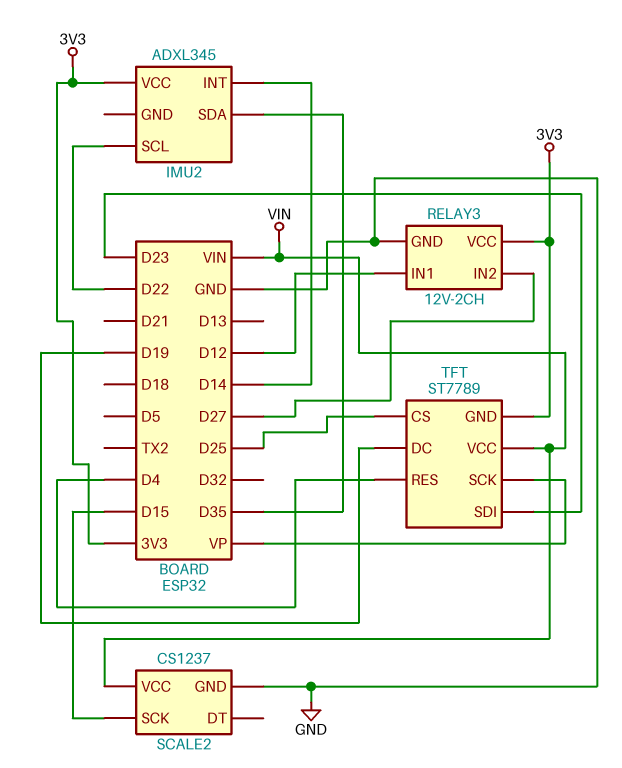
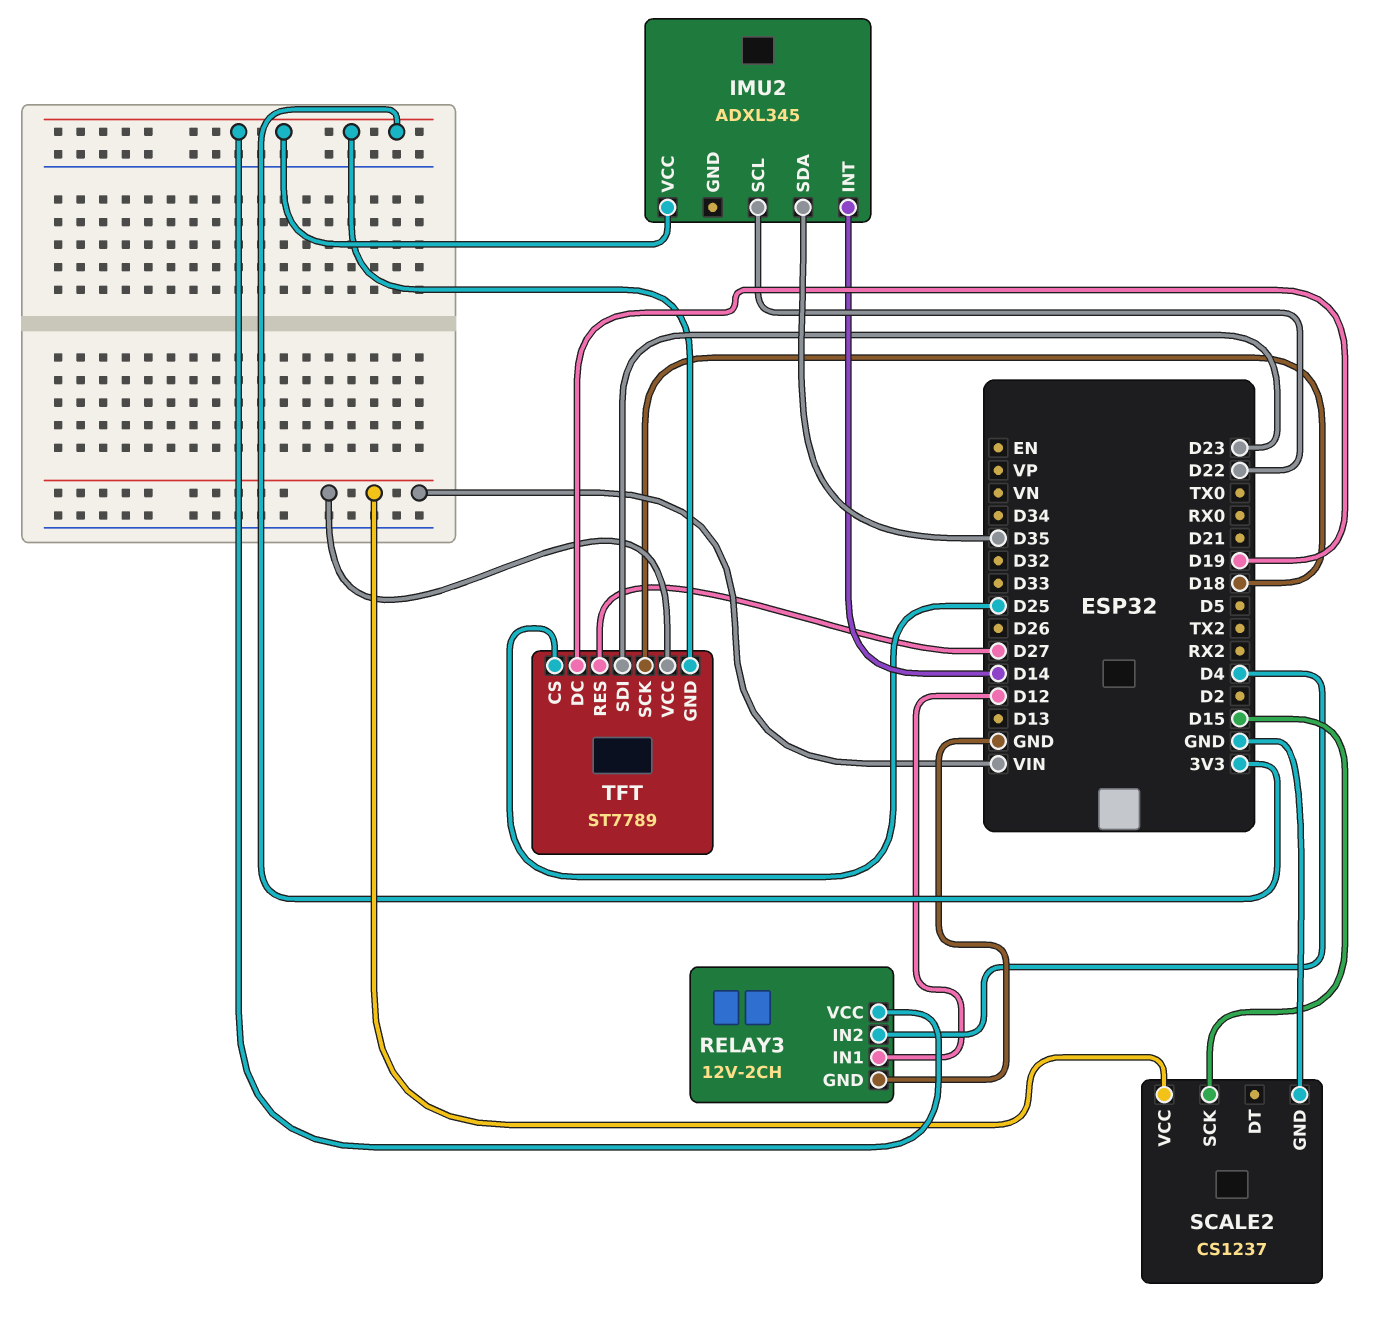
RELAY3 pin IN2: D27 -> D4
TFT pin RES: D4 -> D27
TFT pin SCK: VP -> D18

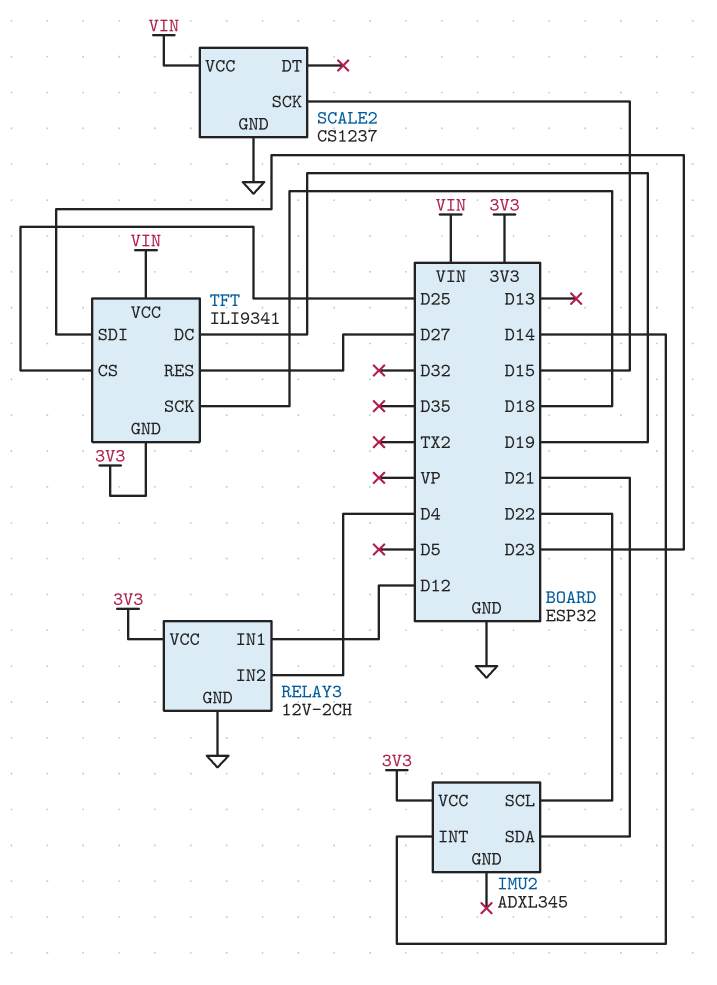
IMU2 pin SDA: D35 -> D21
TFT: ST7789 -> ILI9341

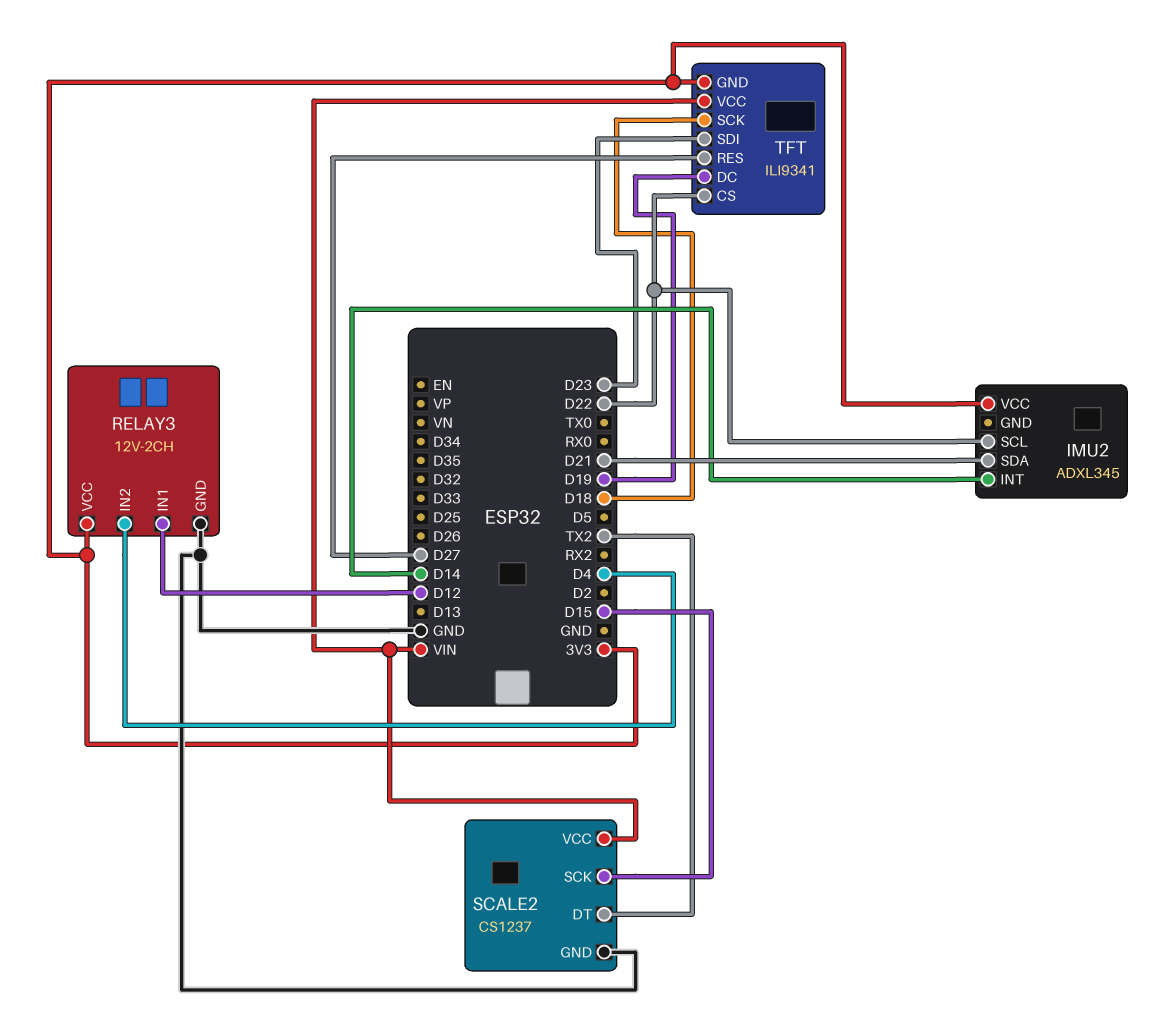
SCALE2 pin DT: none -> TX2
TFT pin CS: D25 -> D22

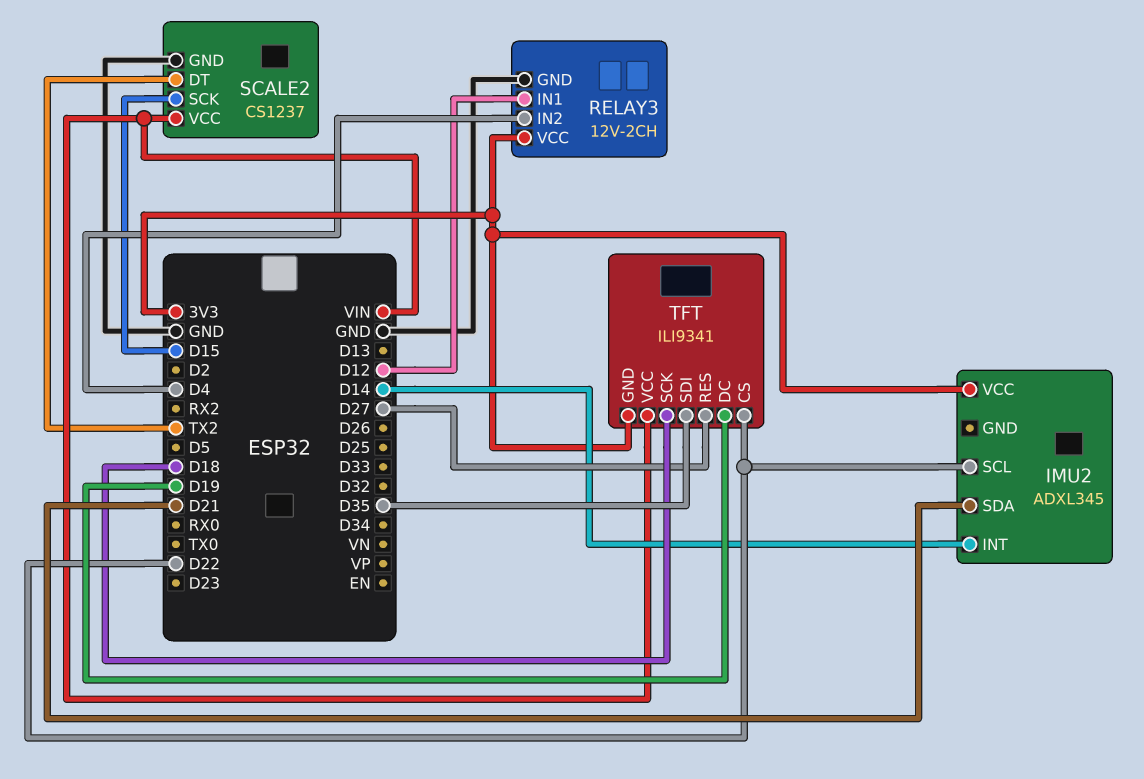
TFT pin SDI: D23 -> D35

